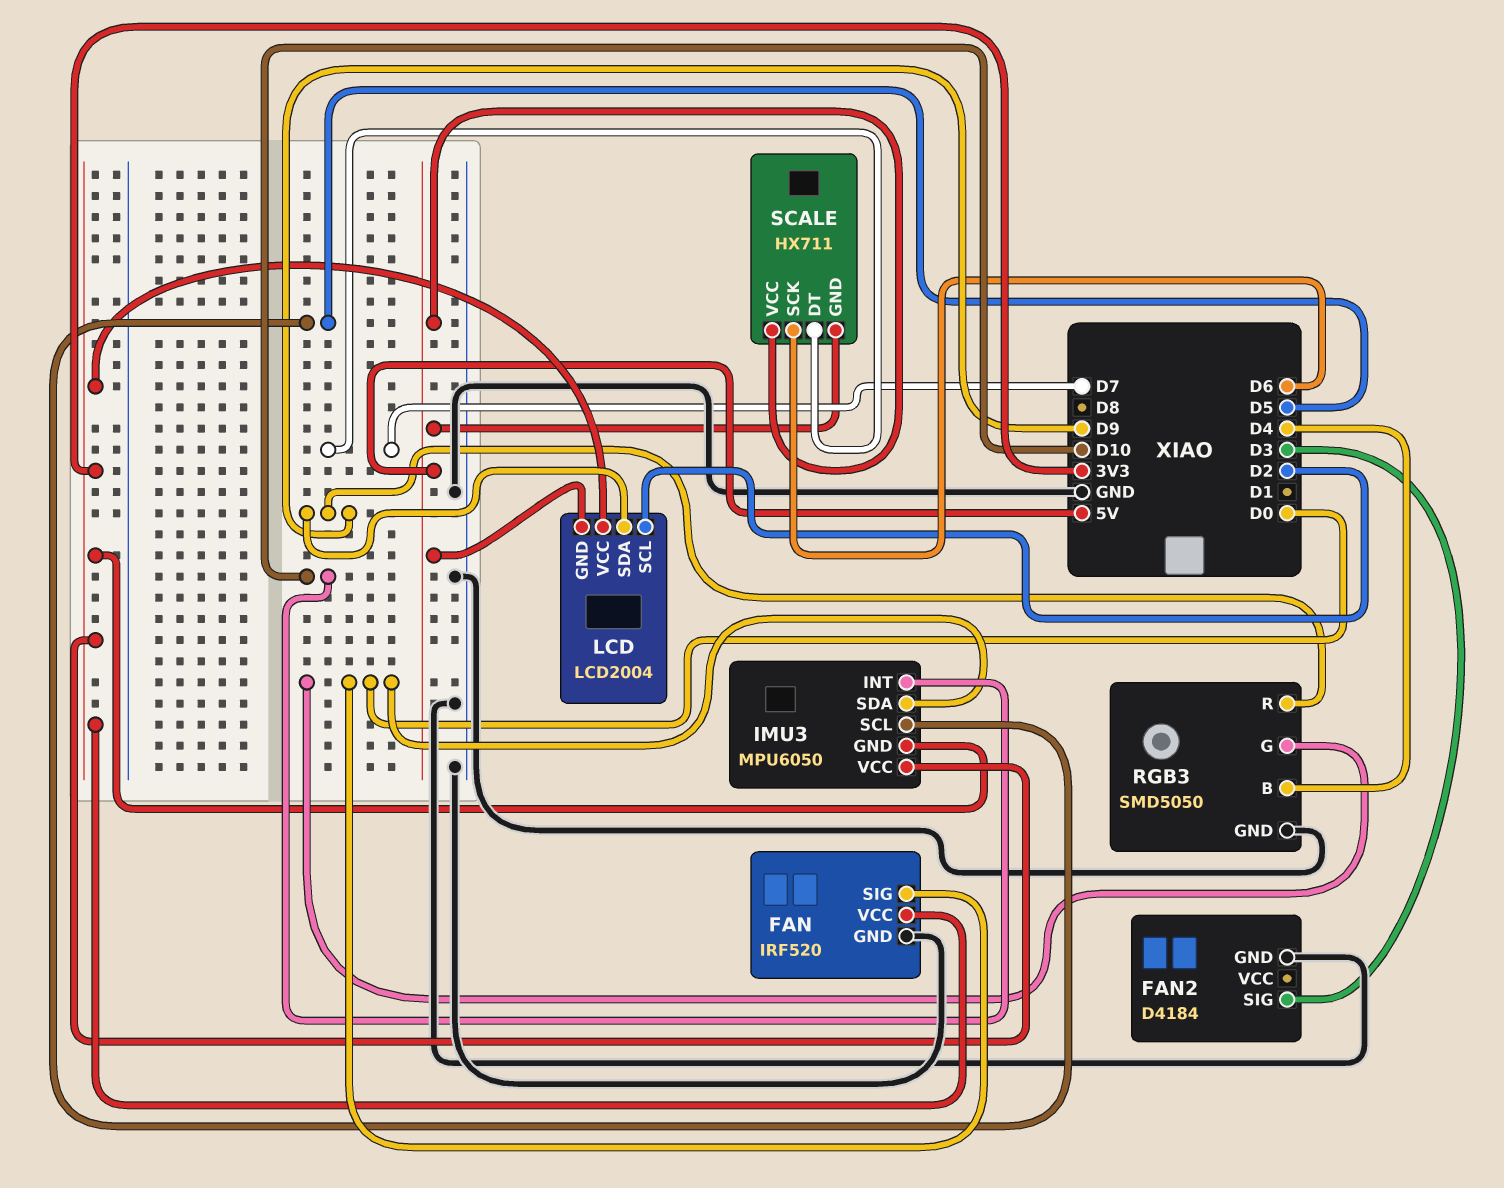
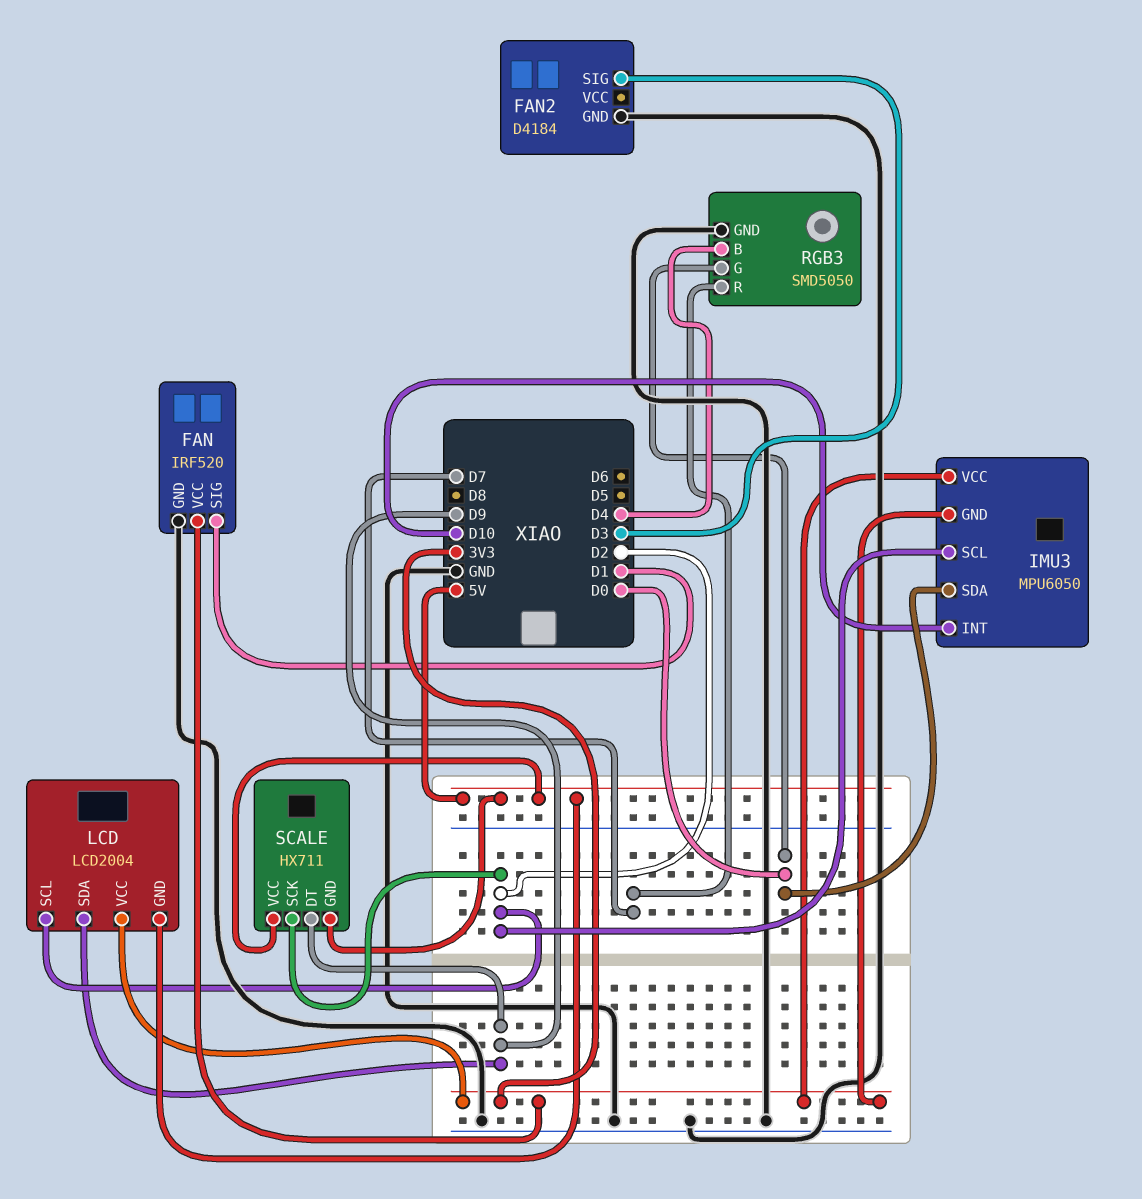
FAN pin SIG: D0 -> D1
IMU3 pin SCL: D5 -> D2
RGB3 pin R: D9 -> D7
SCALE pin DT: D7 -> D9
SCALE pin SCK: D6 -> D2

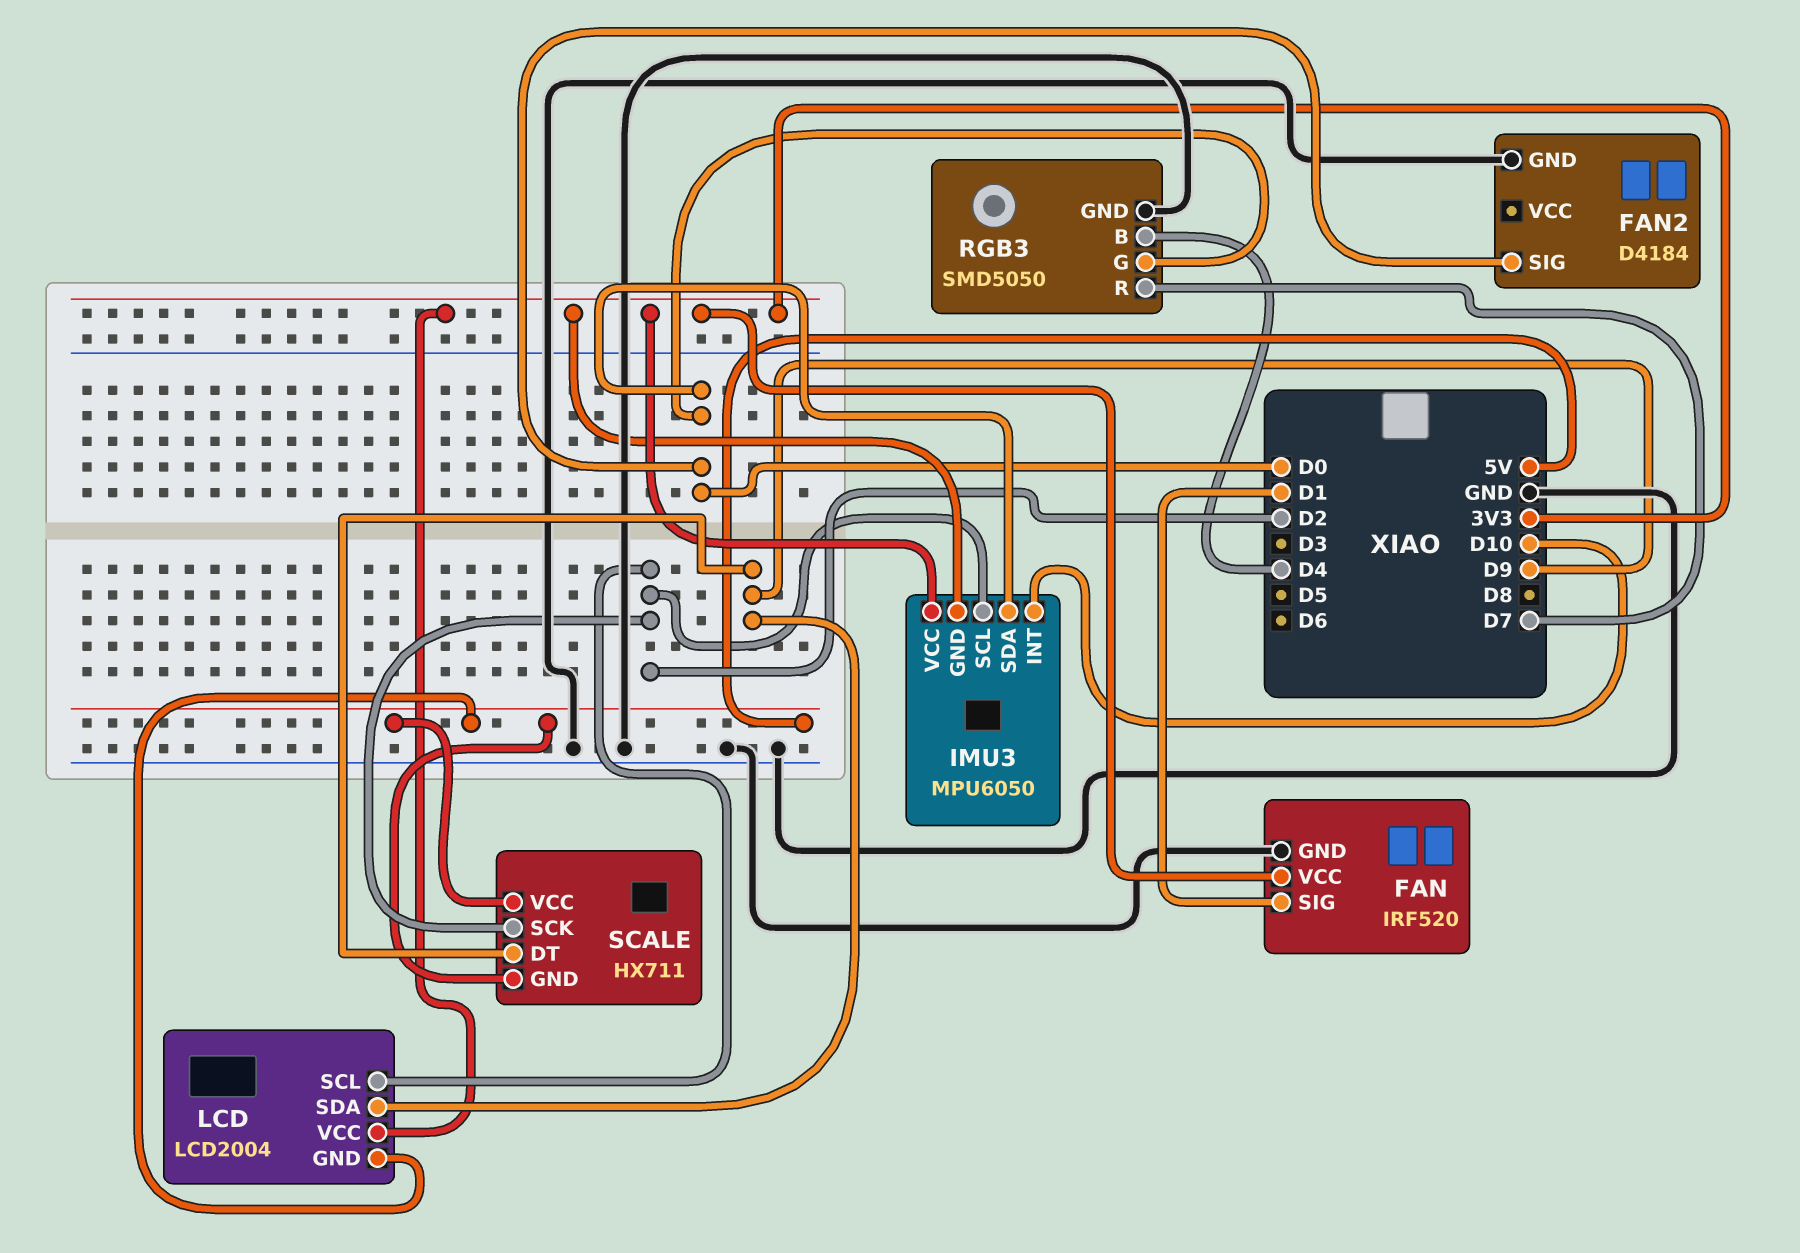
FAN2 pin SIG: D3 -> D0

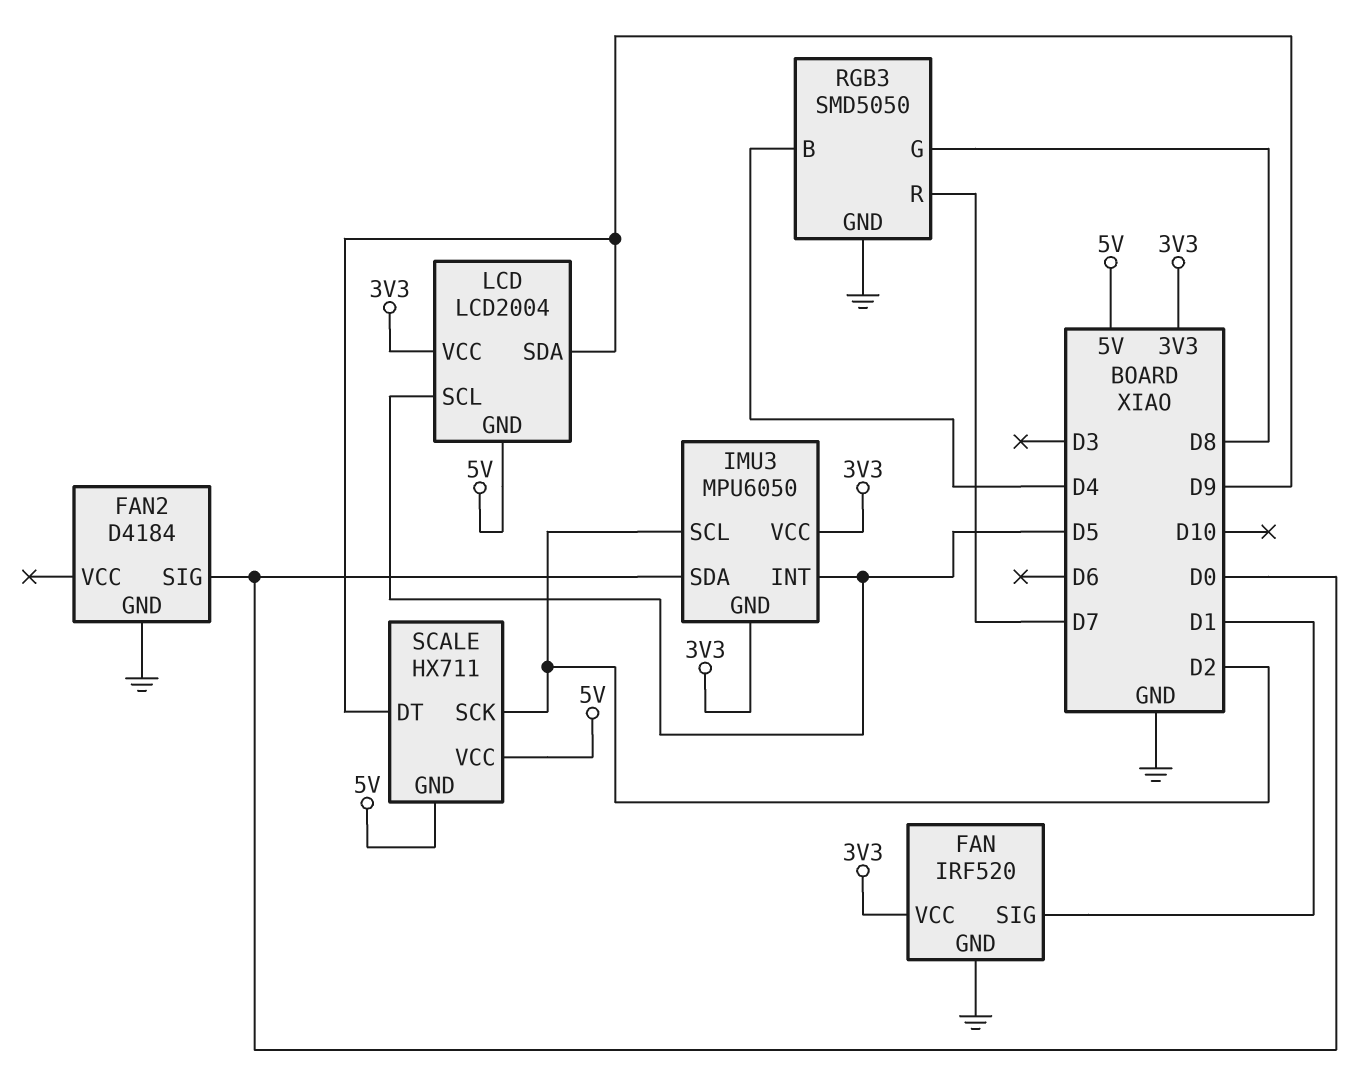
IMU3 pin INT: D10 -> D5
LCD pin SCL: D2 -> D5
RGB3 pin G: D0 -> D8

